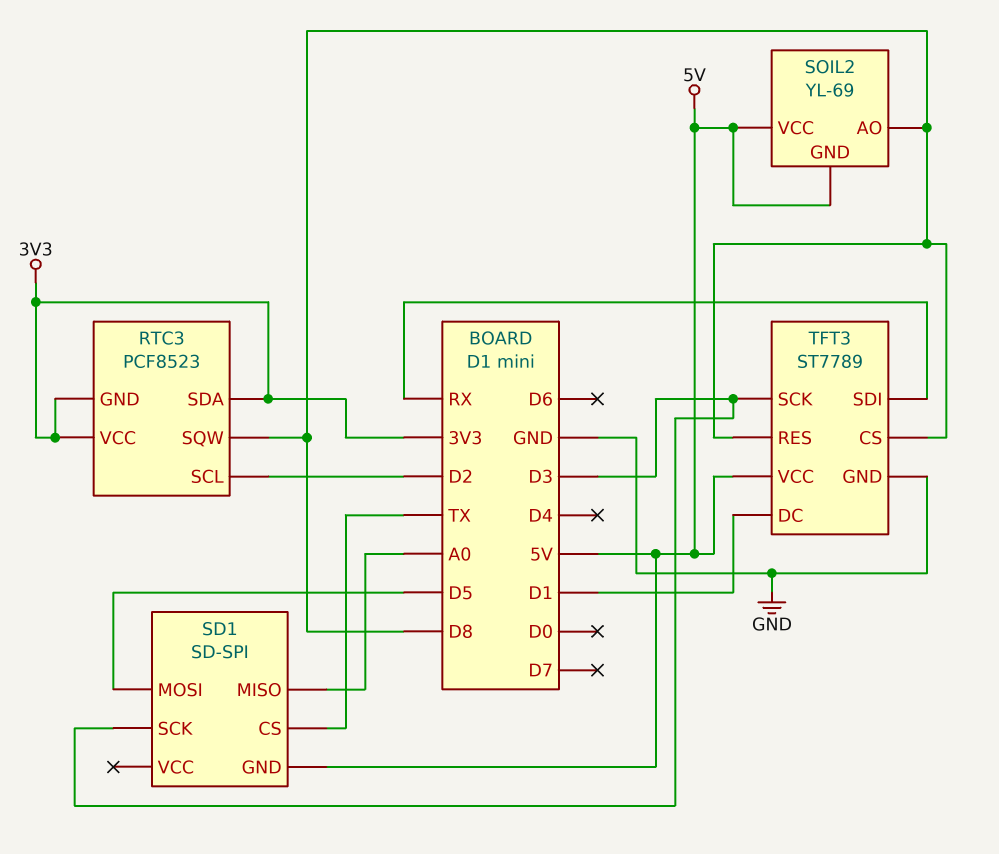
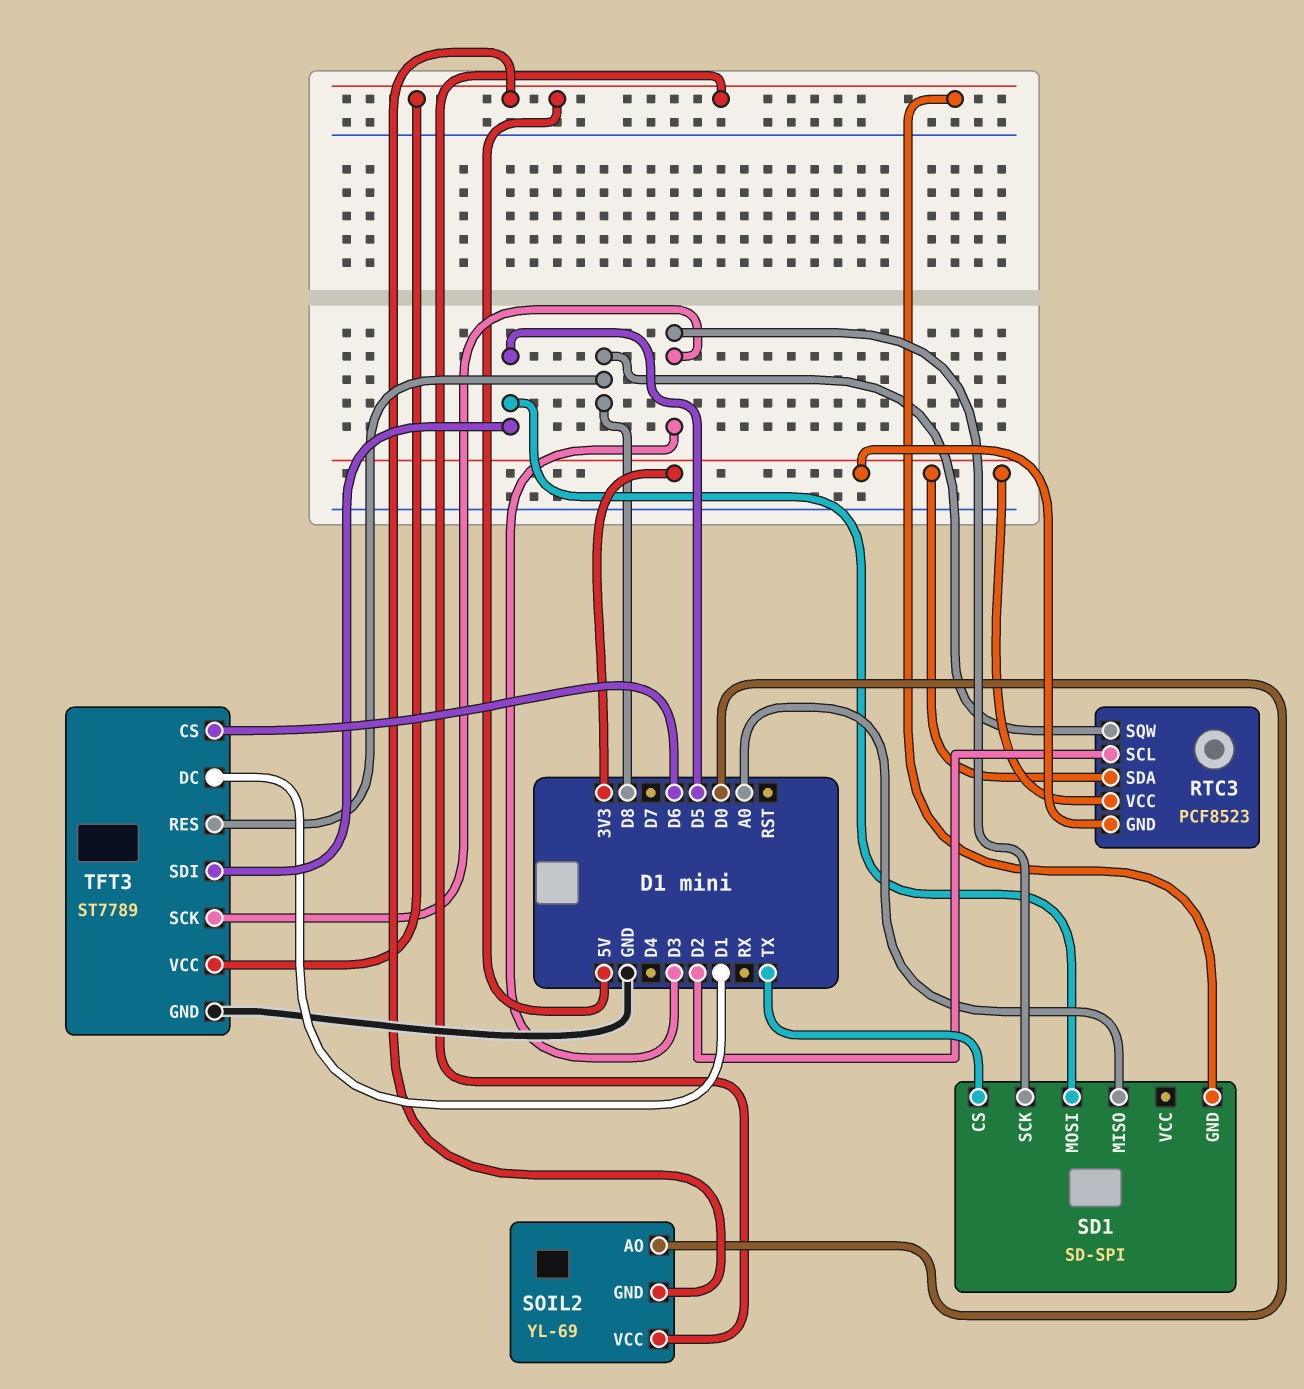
SOIL2 pin AO: D8 -> D0
TFT3 pin CS: D8 -> D6
TFT3 pin SDI: RX -> D5

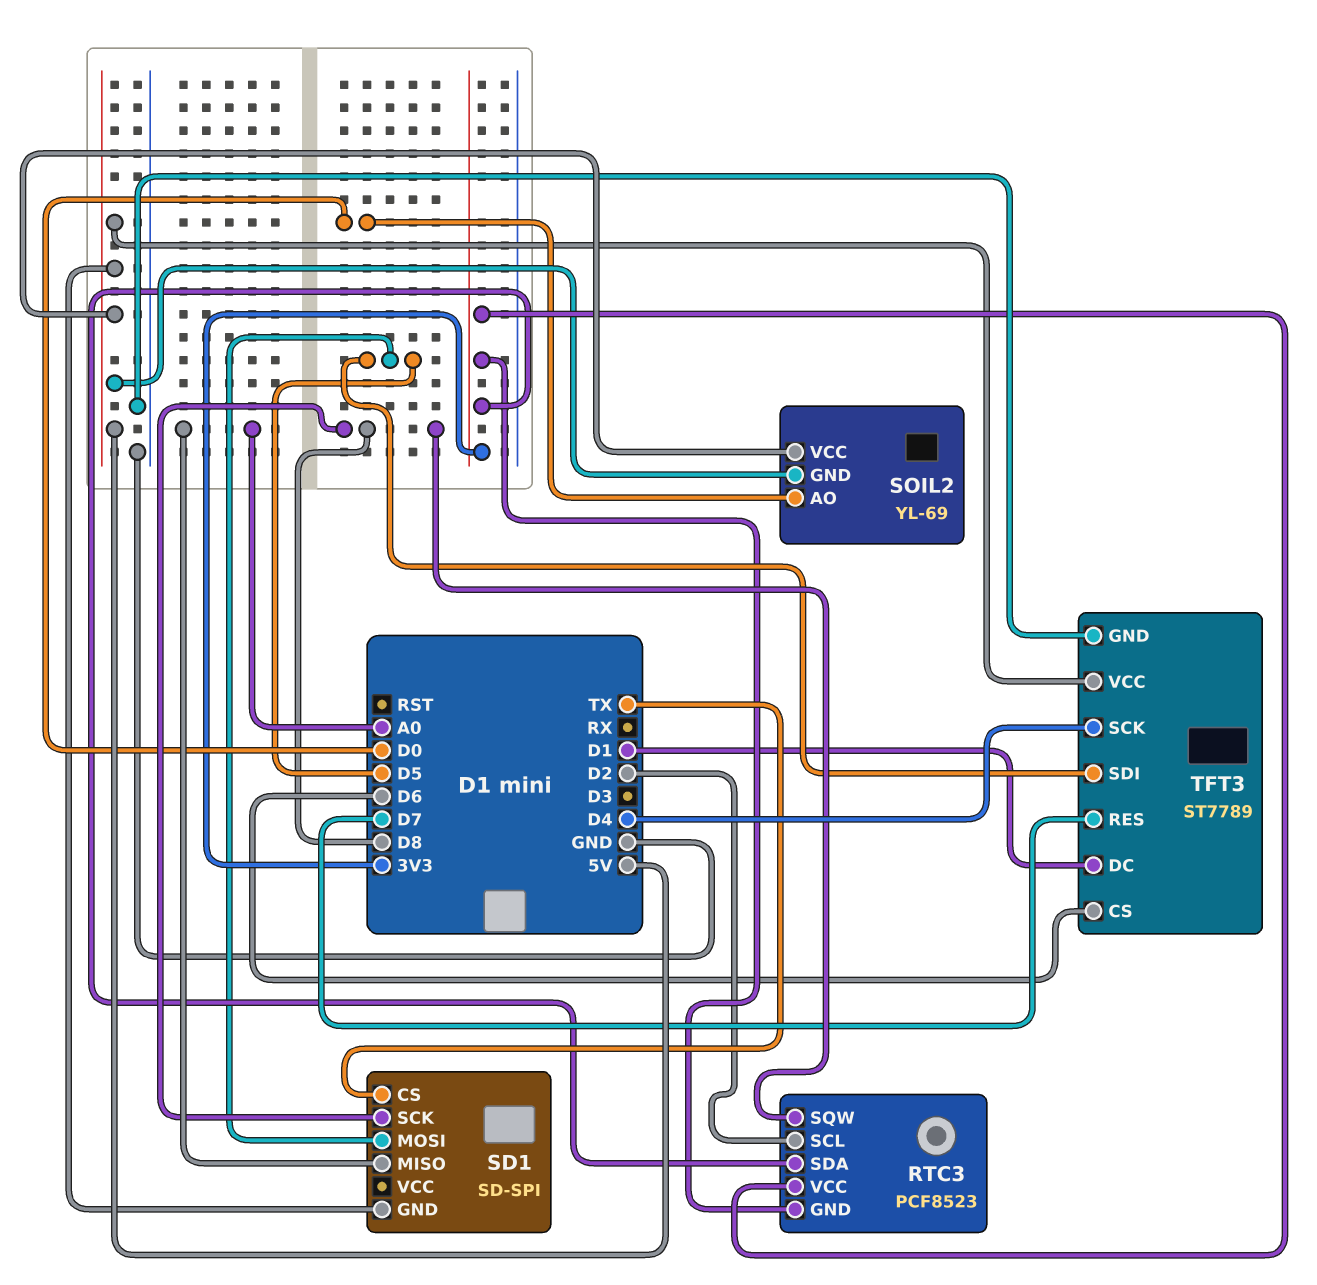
SD1 pin SCK: D3 -> D8
TFT3 pin RES: D8 -> D7
TFT3 pin SCK: D3 -> D4

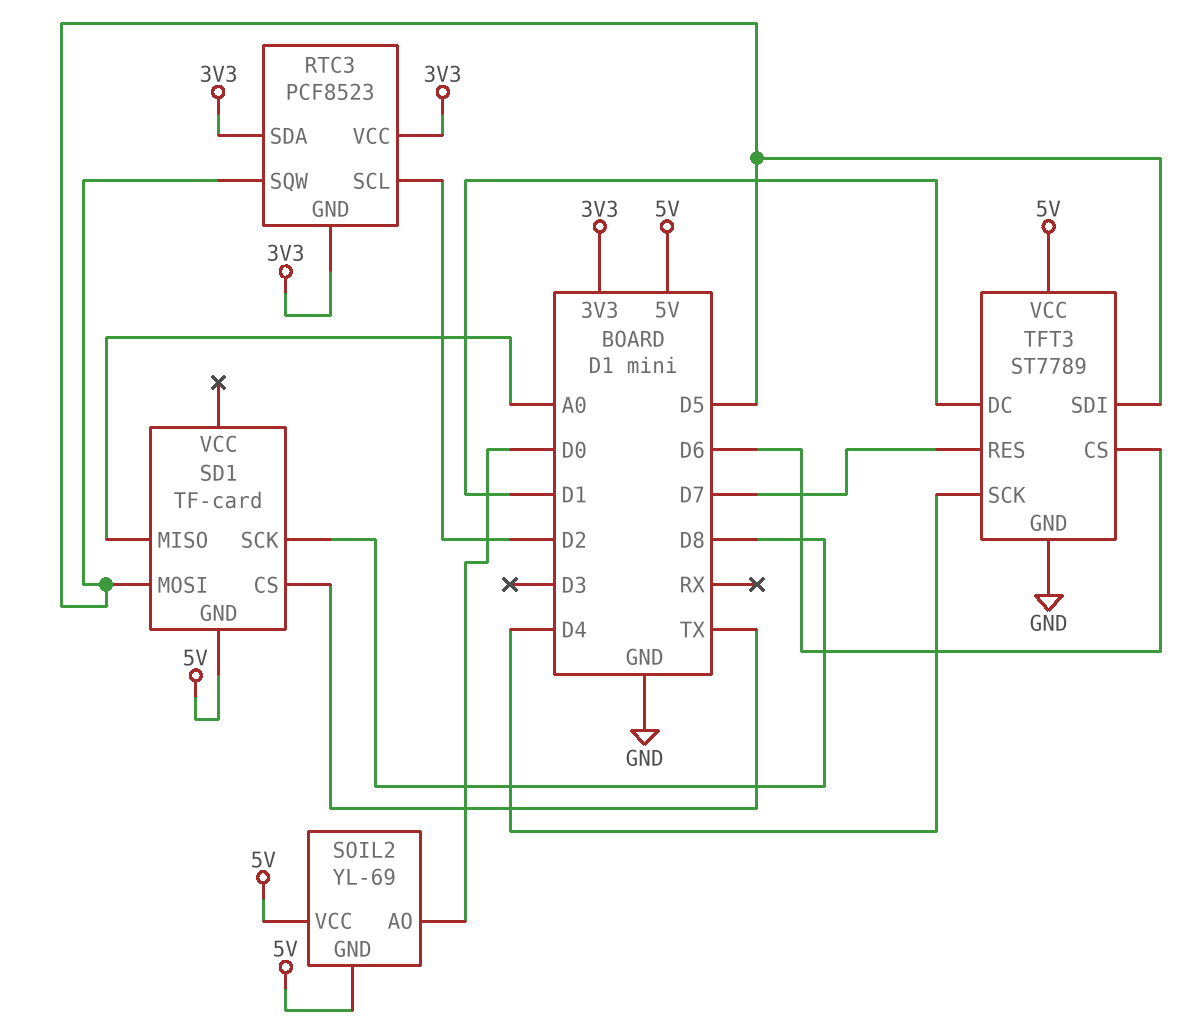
RTC3 pin SQW: D8 -> D5
SD1: SD-SPI -> TF-card

